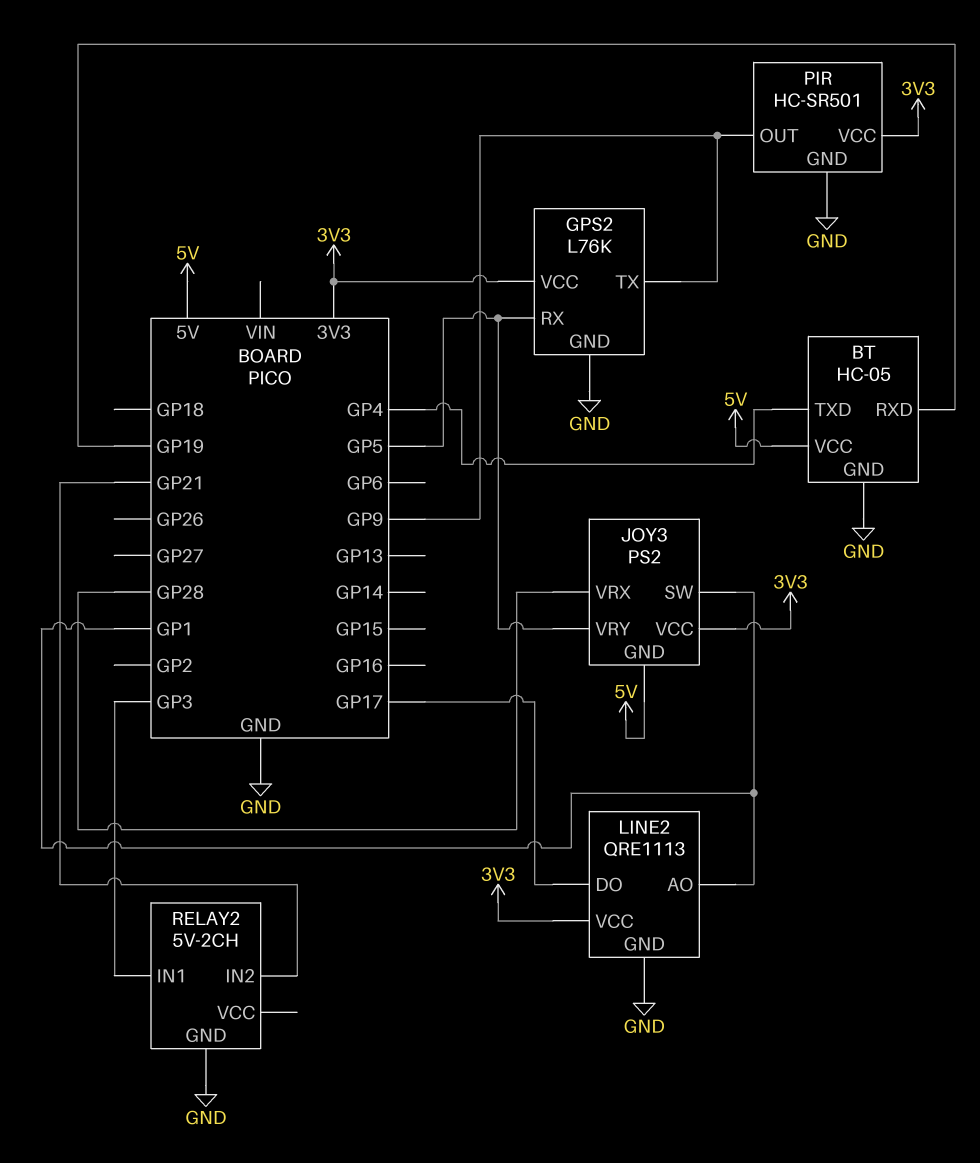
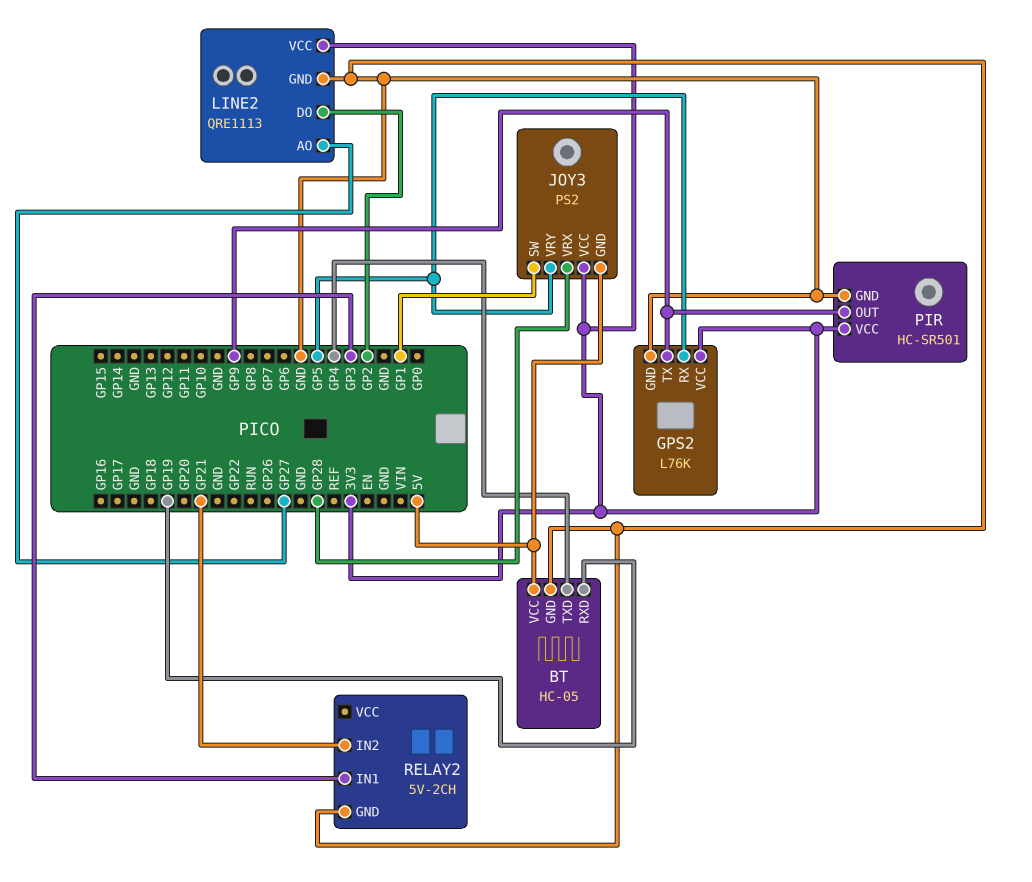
LINE2 pin AO: GP1 -> GP27
LINE2 pin DO: GP17 -> GP2

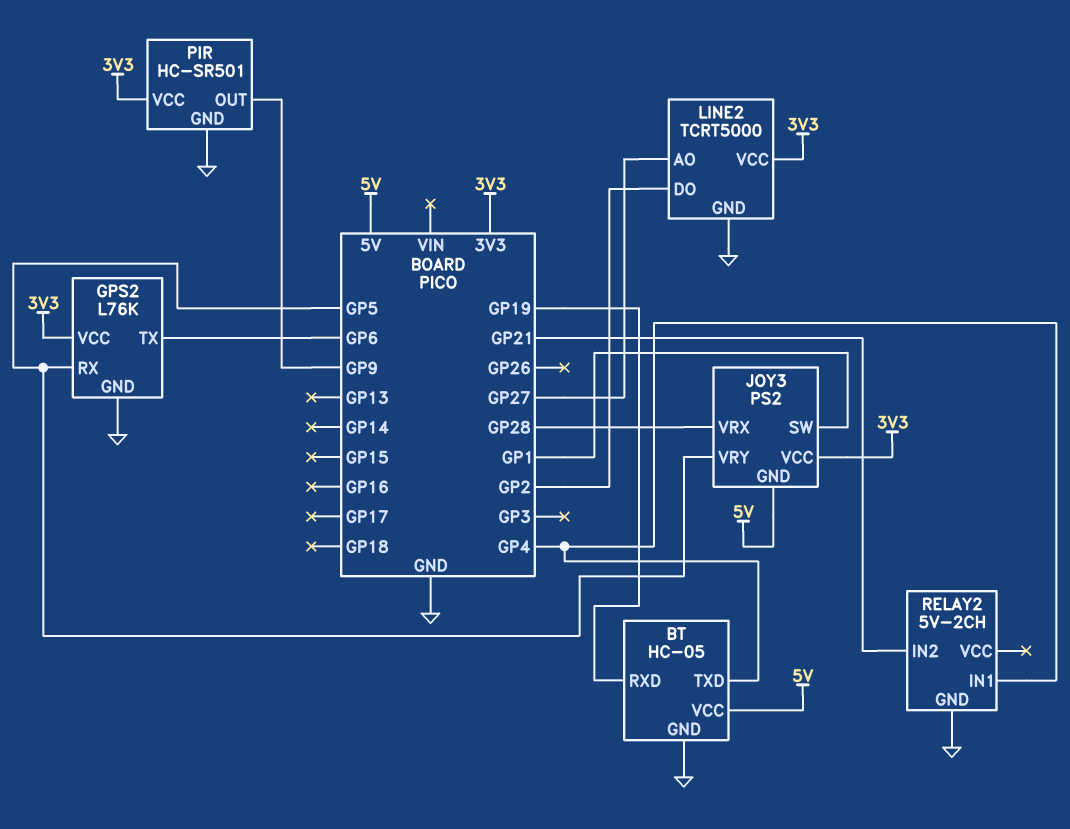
GPS2 pin TX: GP9 -> GP6
LINE2: QRE1113 -> TCRT5000
RELAY2 pin IN1: GP3 -> GP4

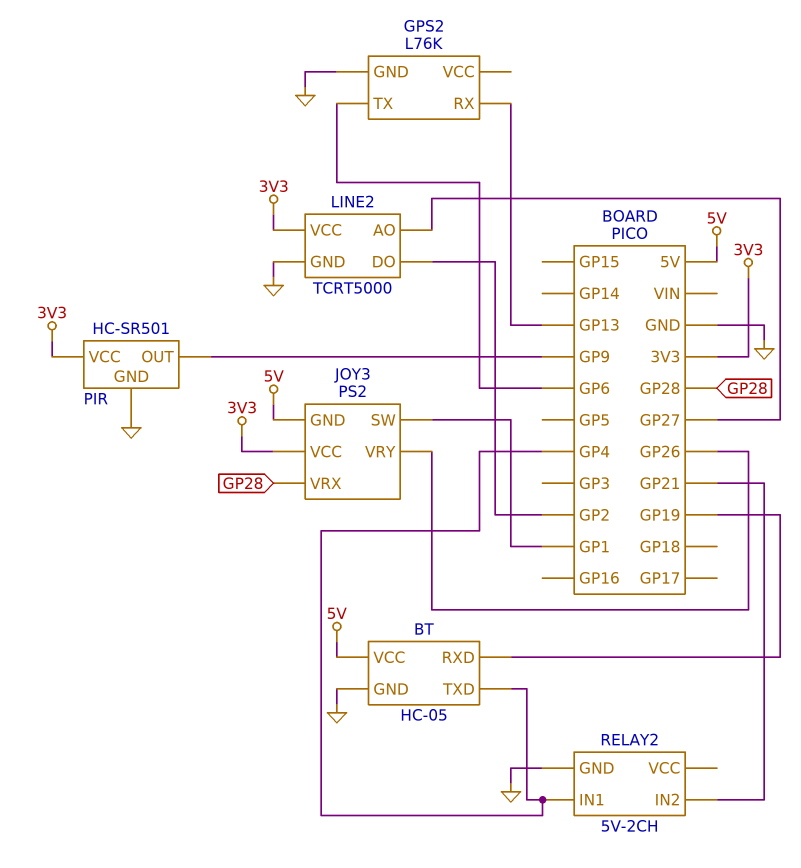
GPS2 pin RX: GP5 -> GP13
GPS2 pin VCC: 3V3 -> none
JOY3 pin VRY: GP5 -> GP26

